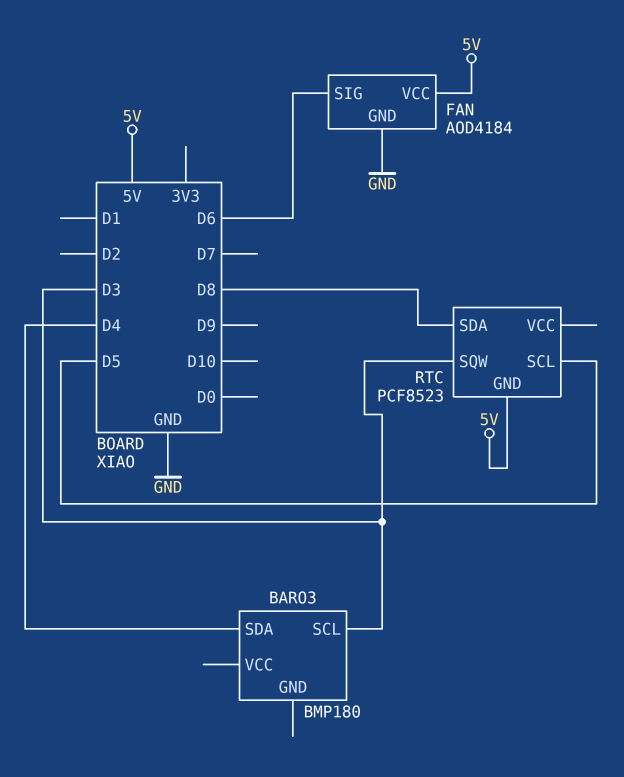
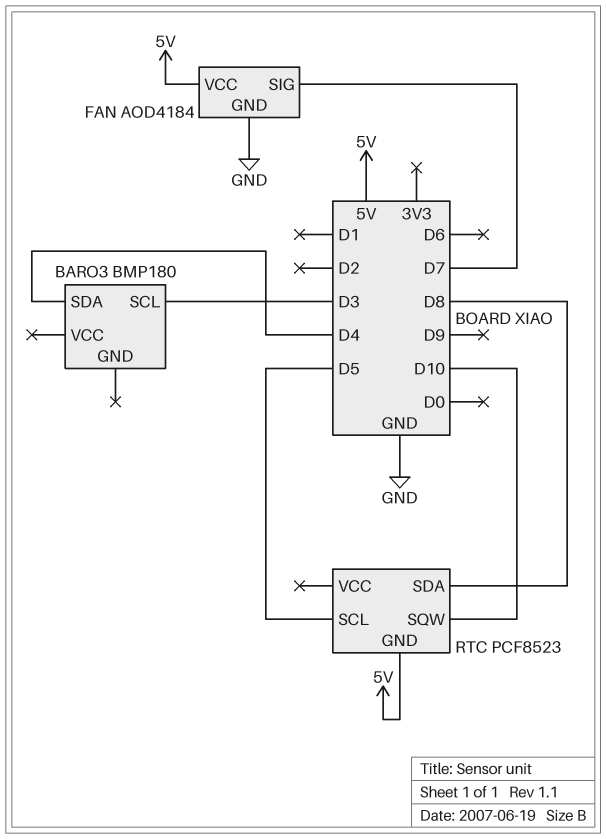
FAN pin SIG: D6 -> D7
RTC pin SQW: D3 -> D10

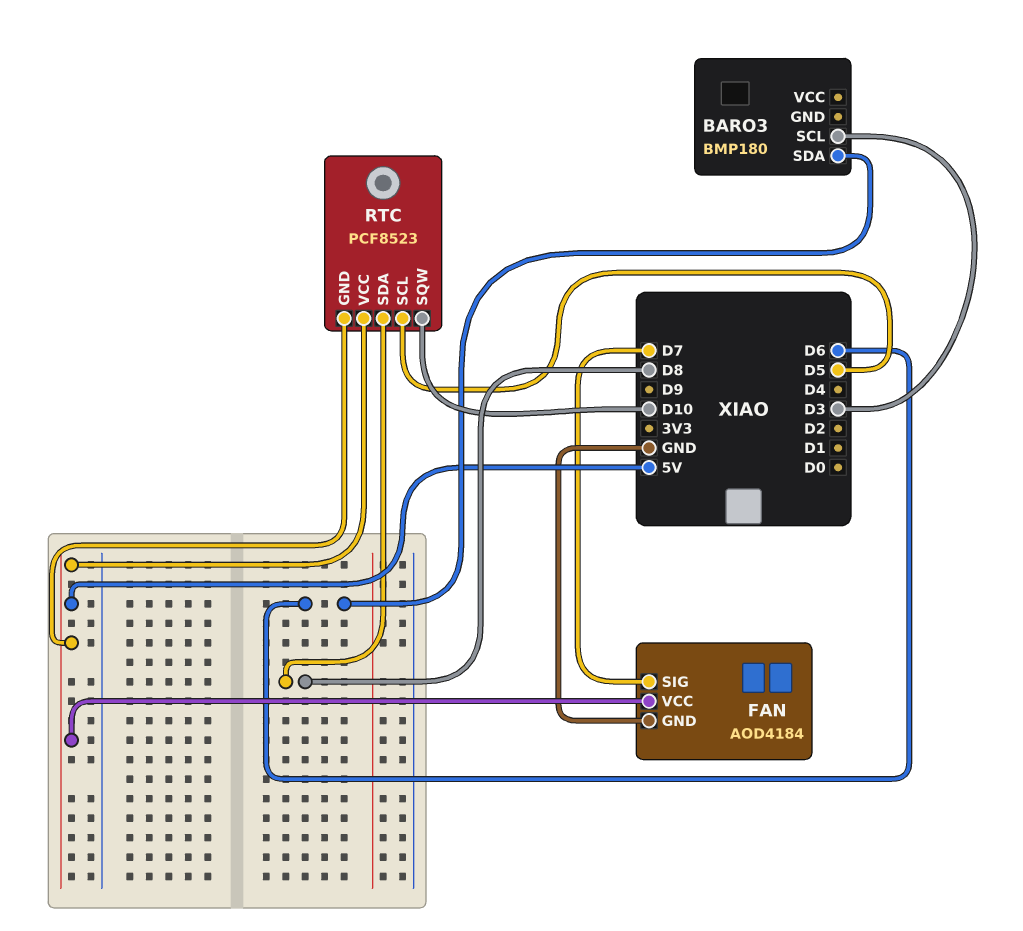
BARO3 pin SDA: D4 -> D6
RTC pin VCC: none -> 5V

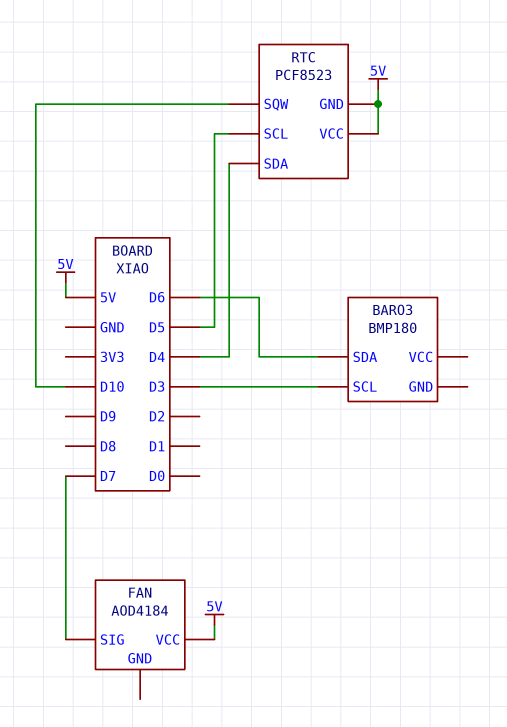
FAN pin GND: GND -> none
RTC pin SDA: D8 -> D4

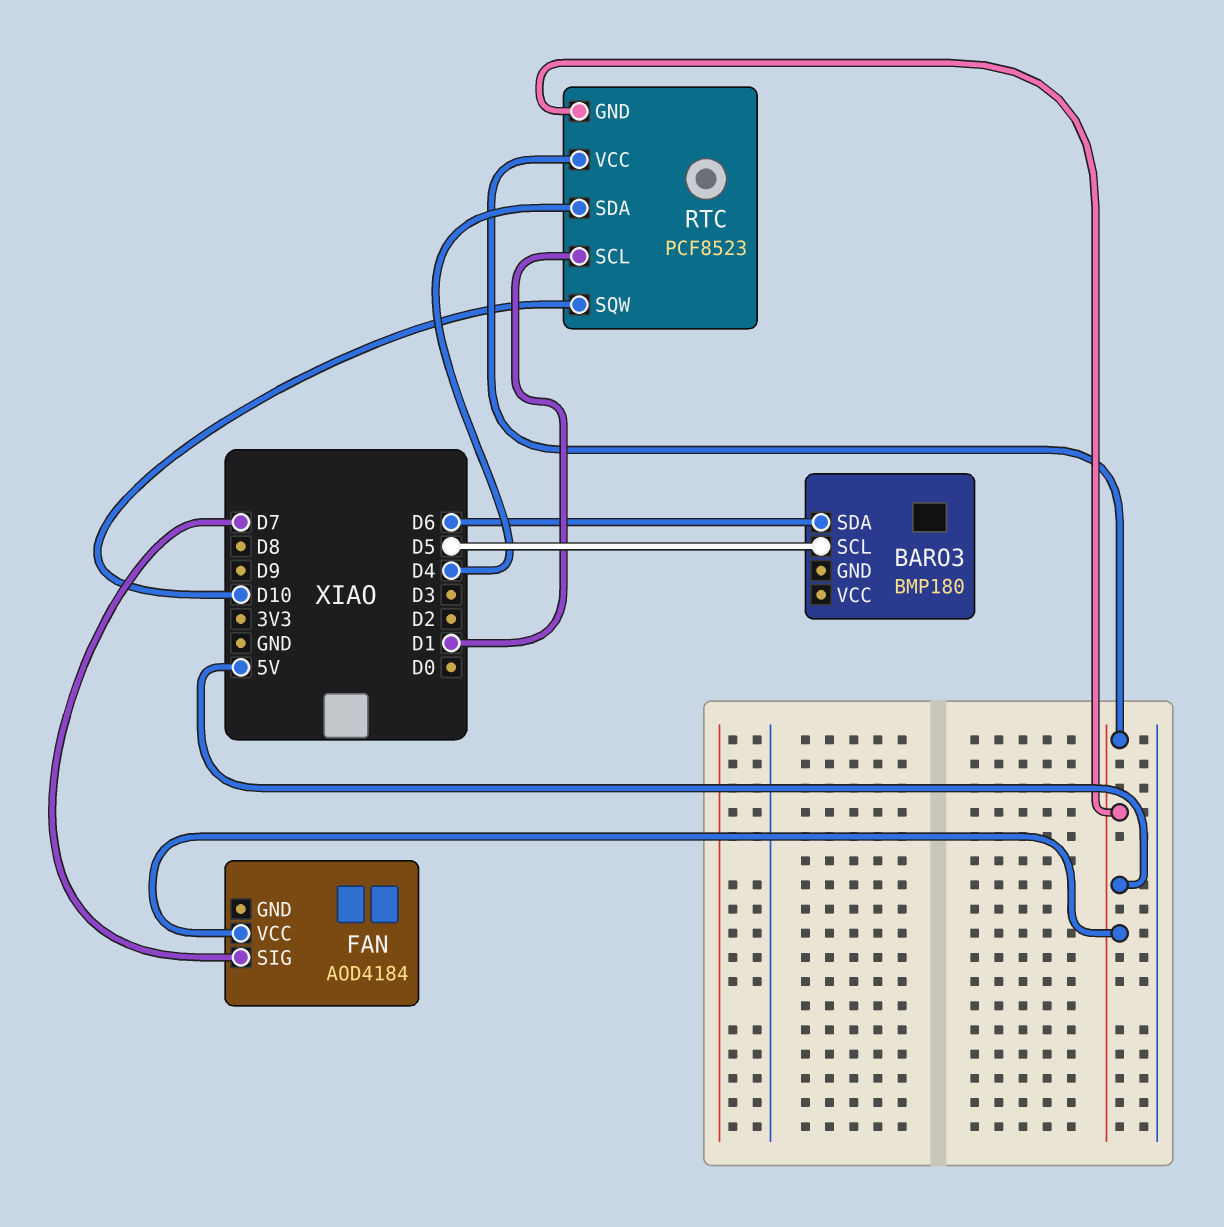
BARO3 pin SCL: D3 -> D5
RTC pin SCL: D5 -> D1

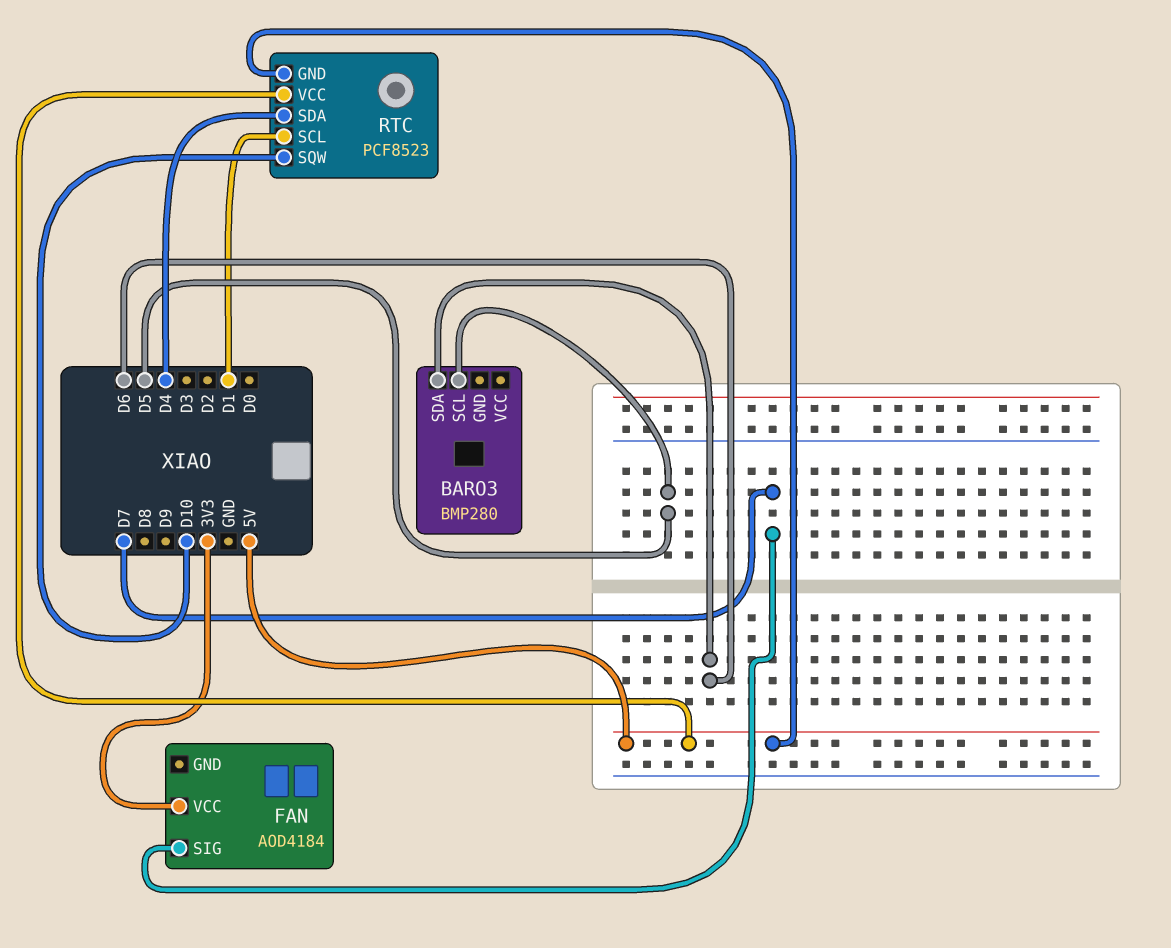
BARO3: BMP180 -> BMP280
FAN pin VCC: 5V -> 3V3

